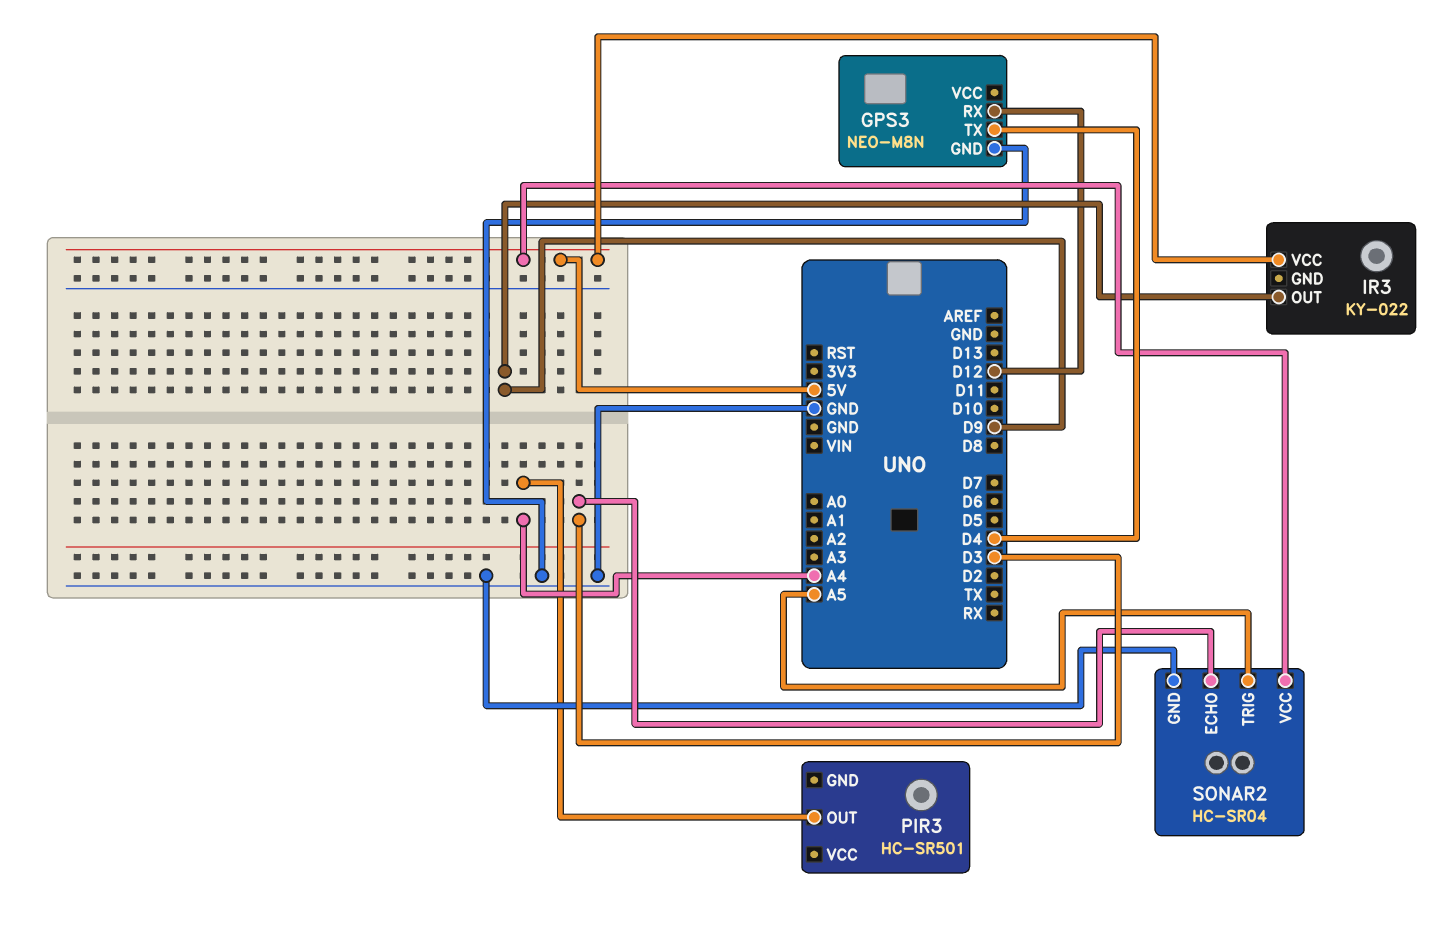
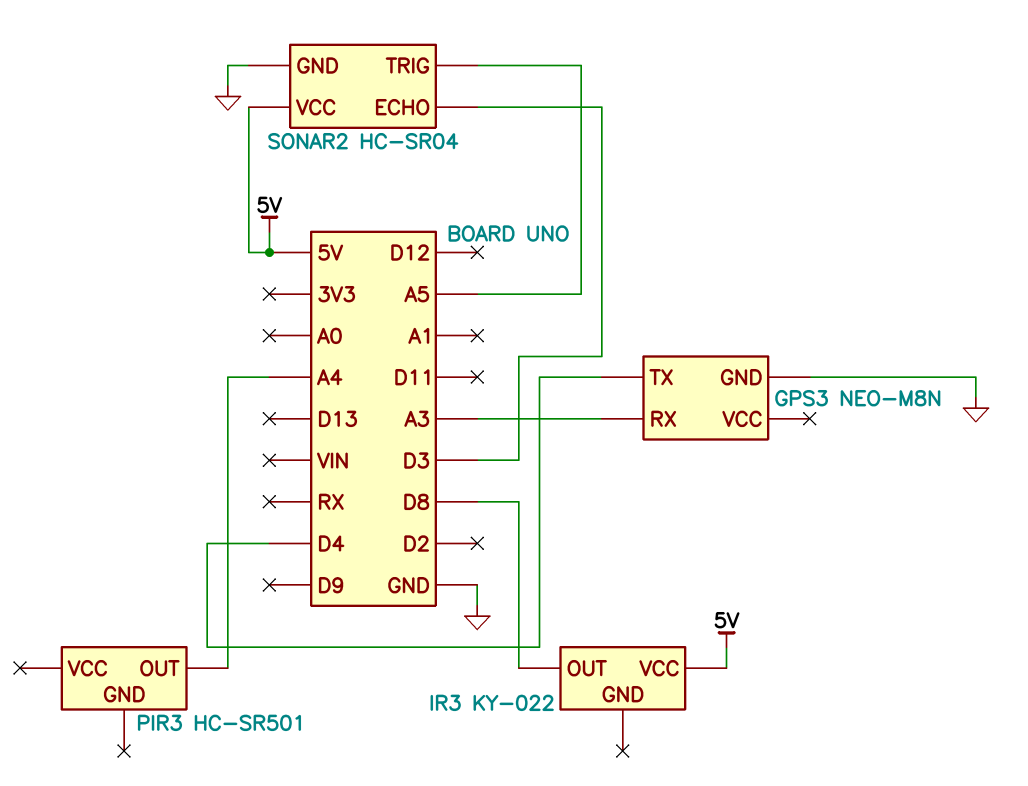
GPS3 pin RX: D12 -> A3
IR3 pin OUT: D9 -> D8

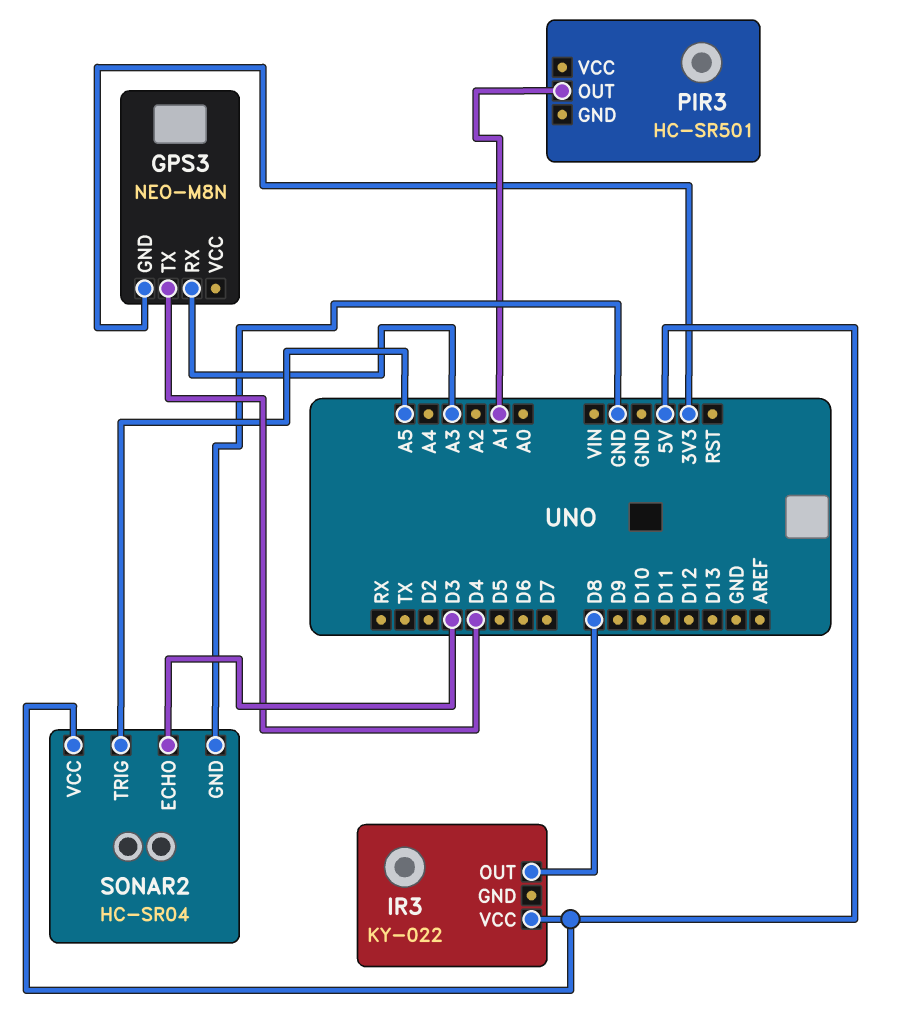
GPS3 pin GND: GND -> 3V3
PIR3 pin OUT: A4 -> A1

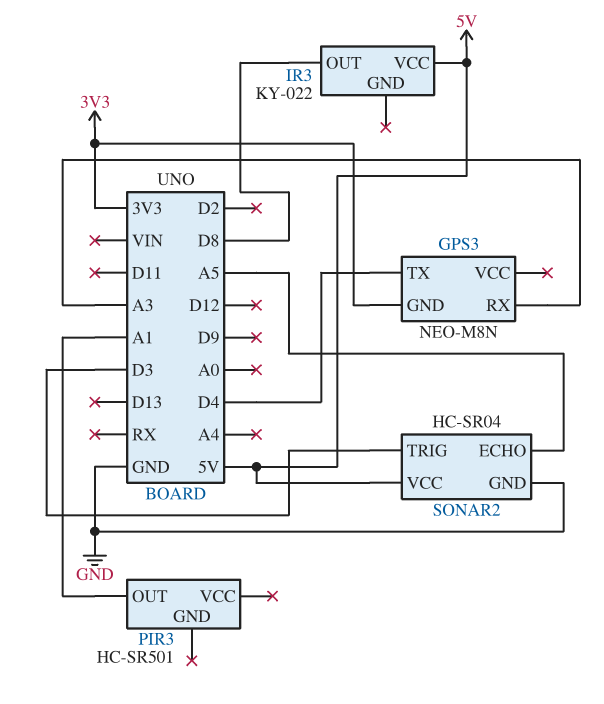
SONAR2 pin ECHO: D3 -> A5
SONAR2 pin TRIG: A5 -> D3

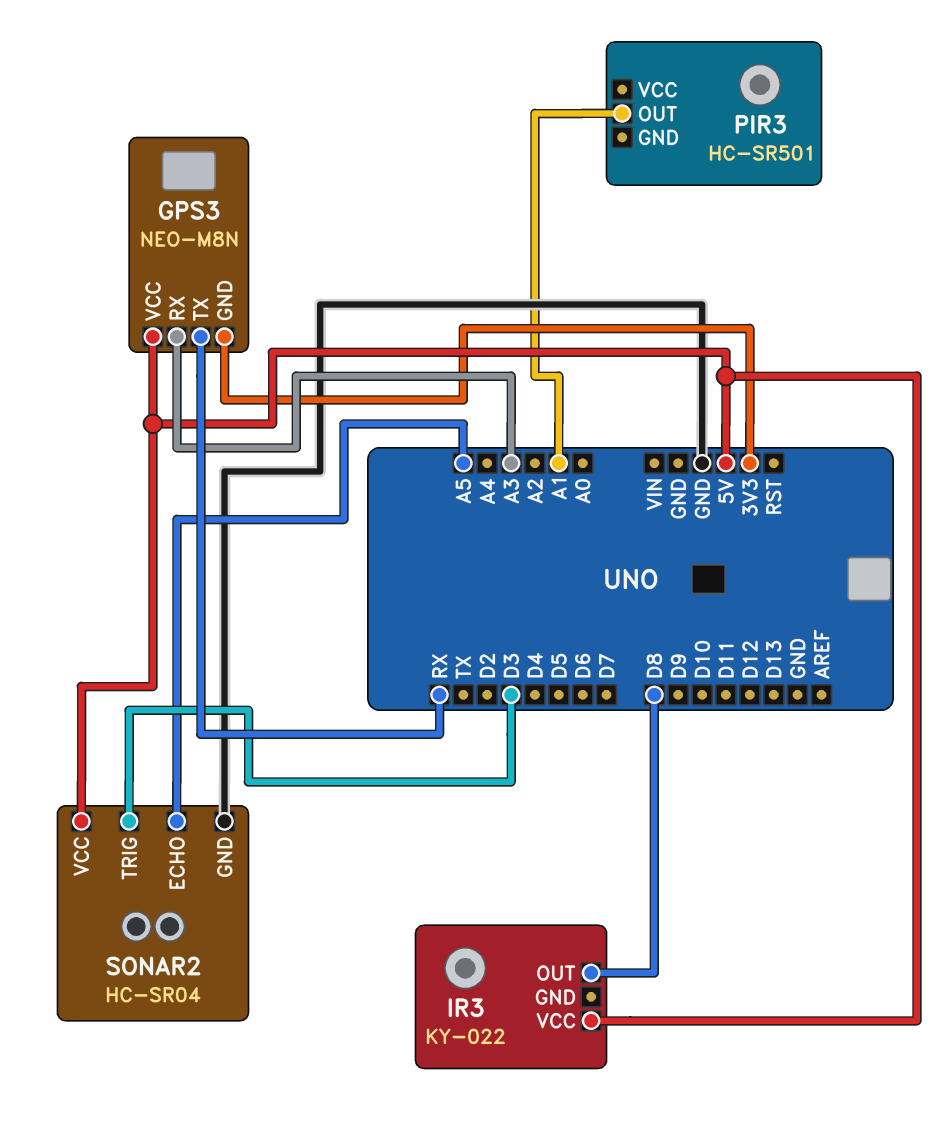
GPS3 pin TX: D4 -> RX
GPS3 pin VCC: none -> 5V

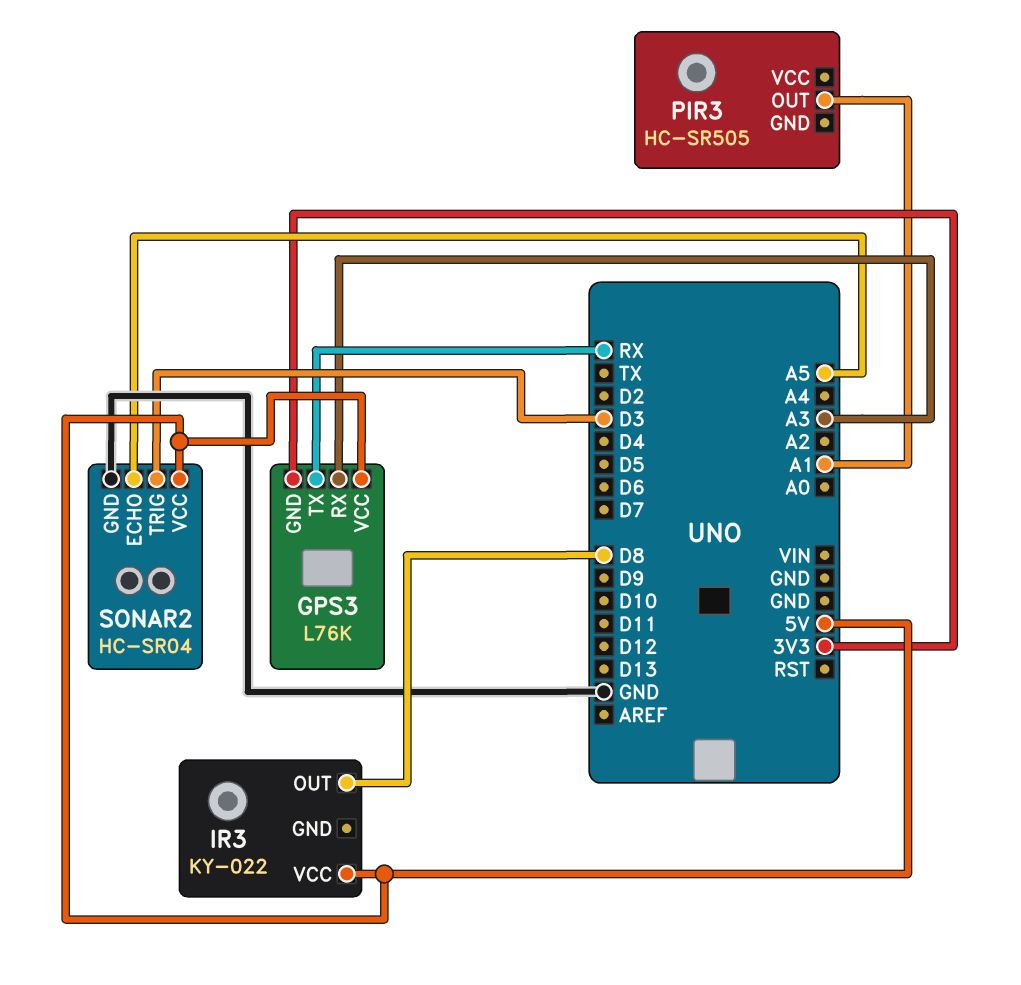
GPS3: NEO-M8N -> L76K
PIR3: HC-SR501 -> HC-SR505

